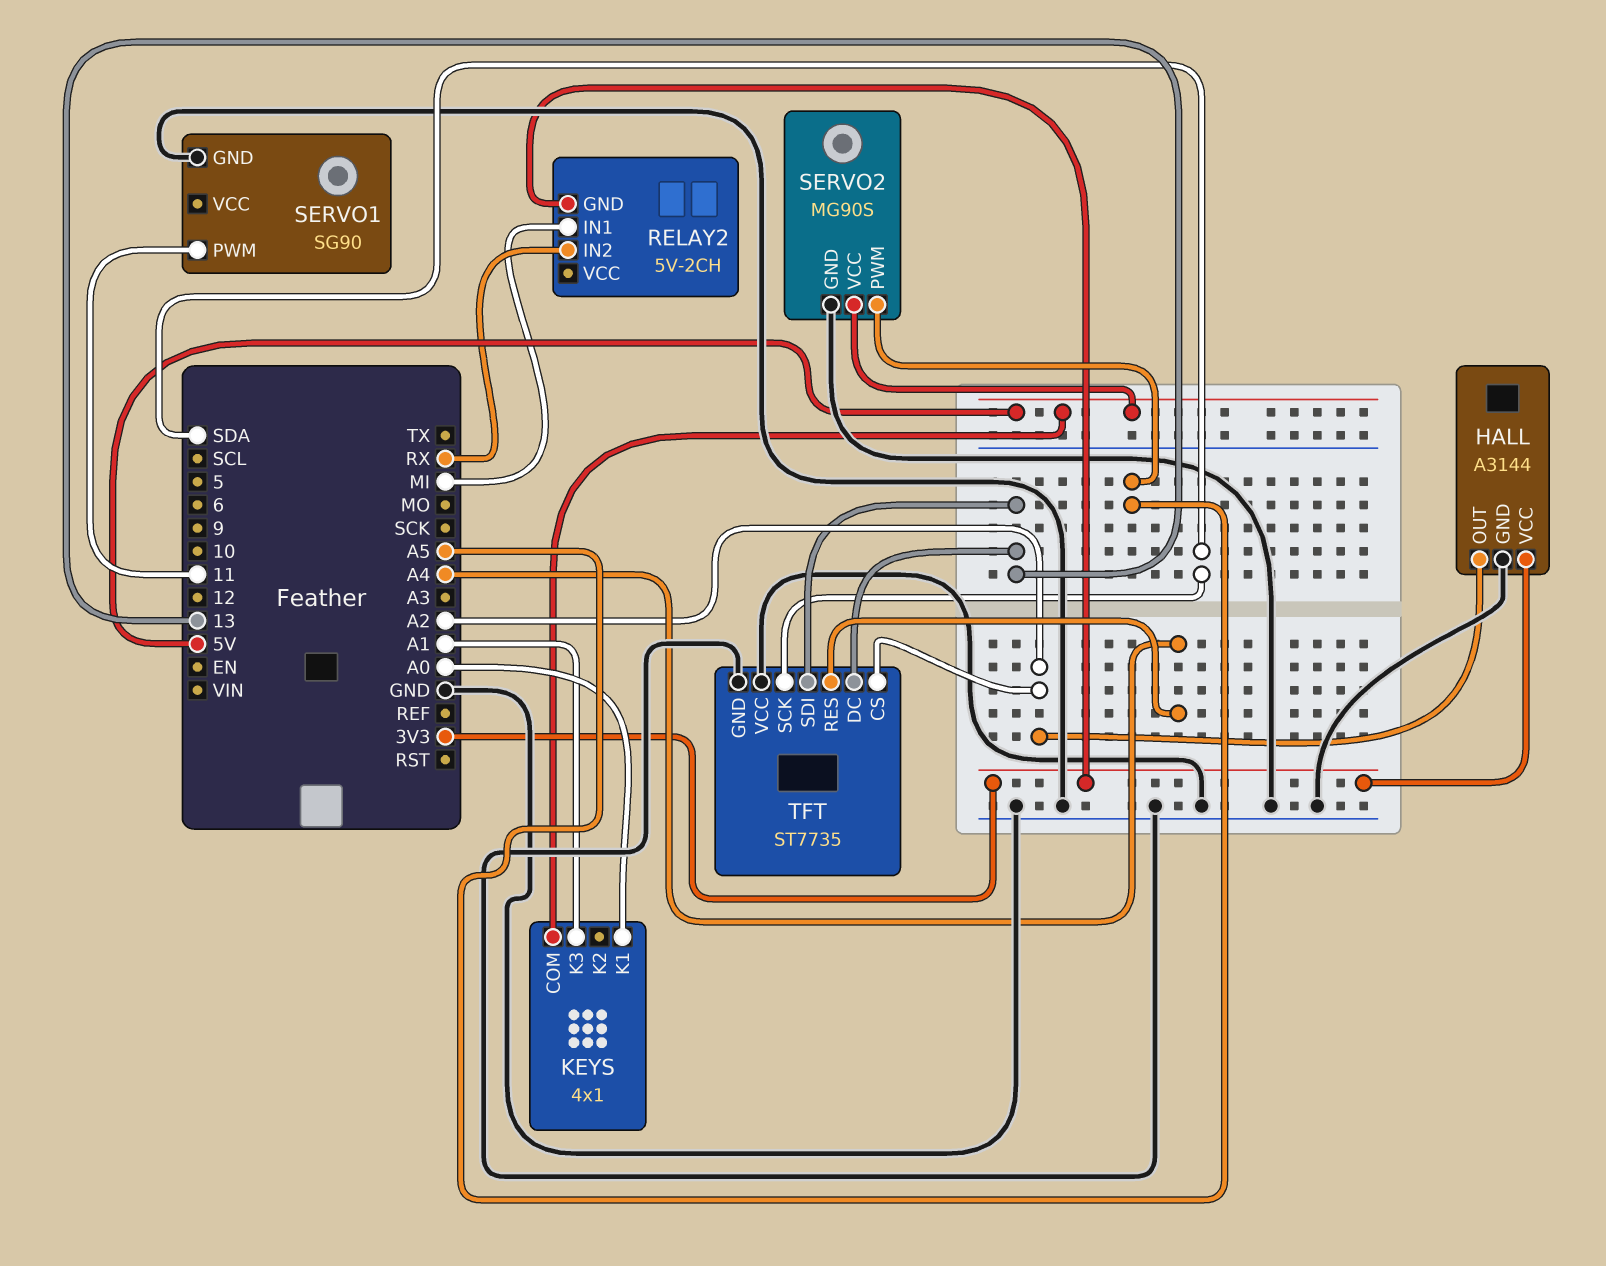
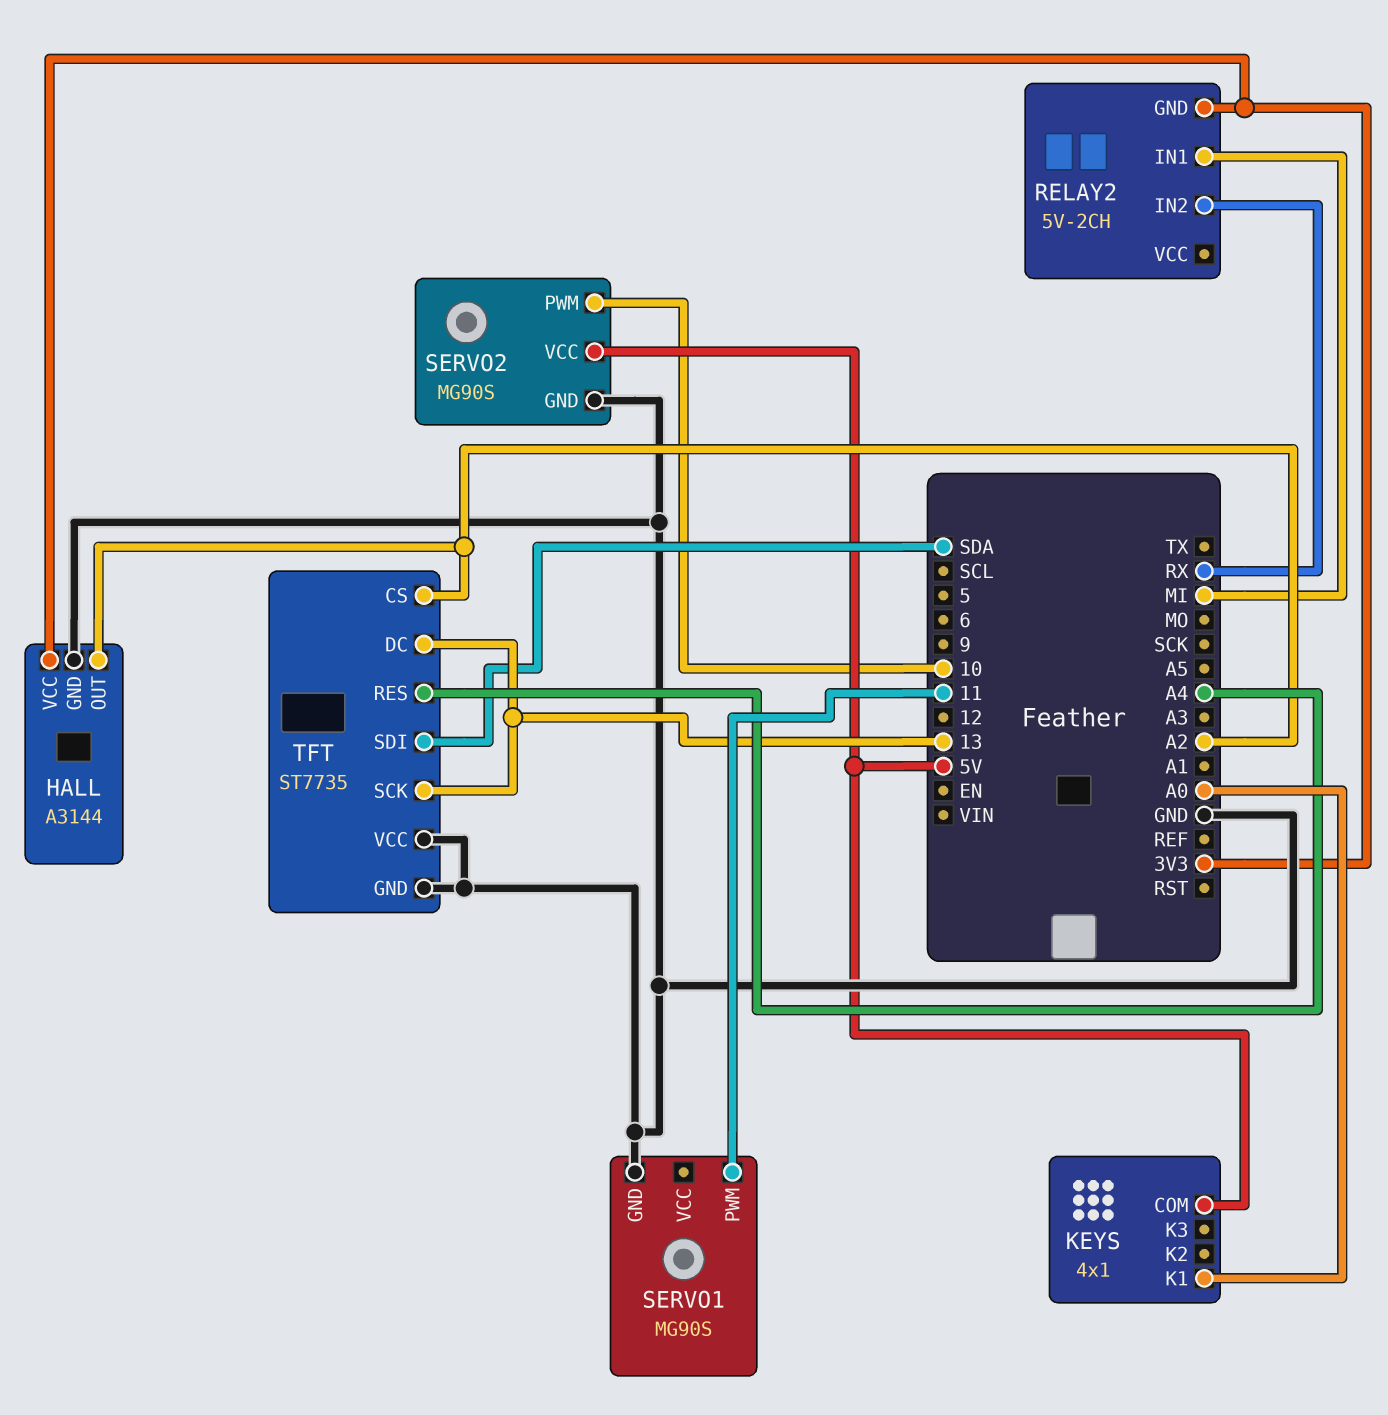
KEYS pin K3: A1 -> none
SERVO1: SG90 -> MG90S
SERVO2 pin PWM: A5 -> 10
TFT pin SCK: SDA -> 13
TFT pin SDI: 13 -> SDA

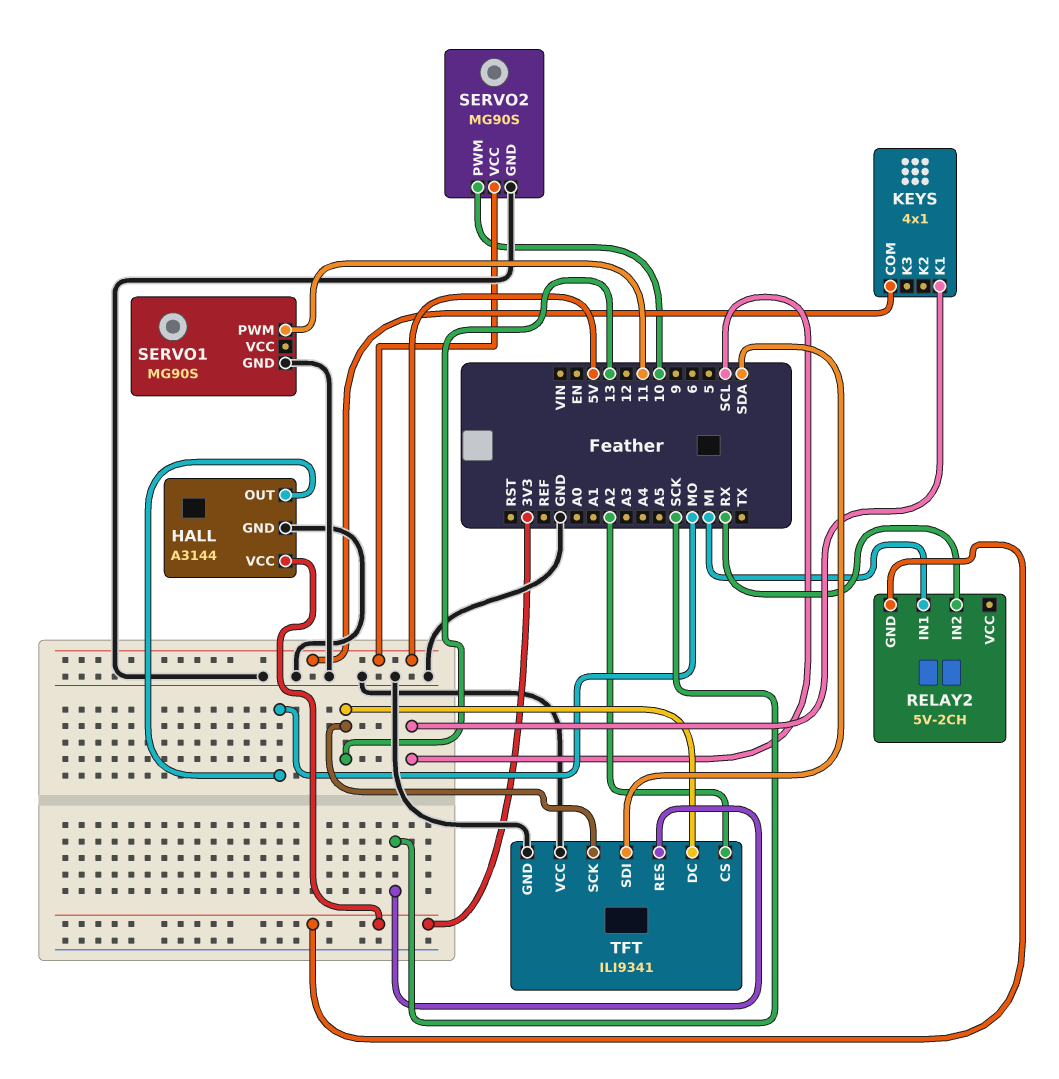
HALL pin OUT: A2 -> MO
KEYS pin K1: A0 -> SCL
TFT: ST7735 -> ILI9341
TFT pin RES: A4 -> SCK

